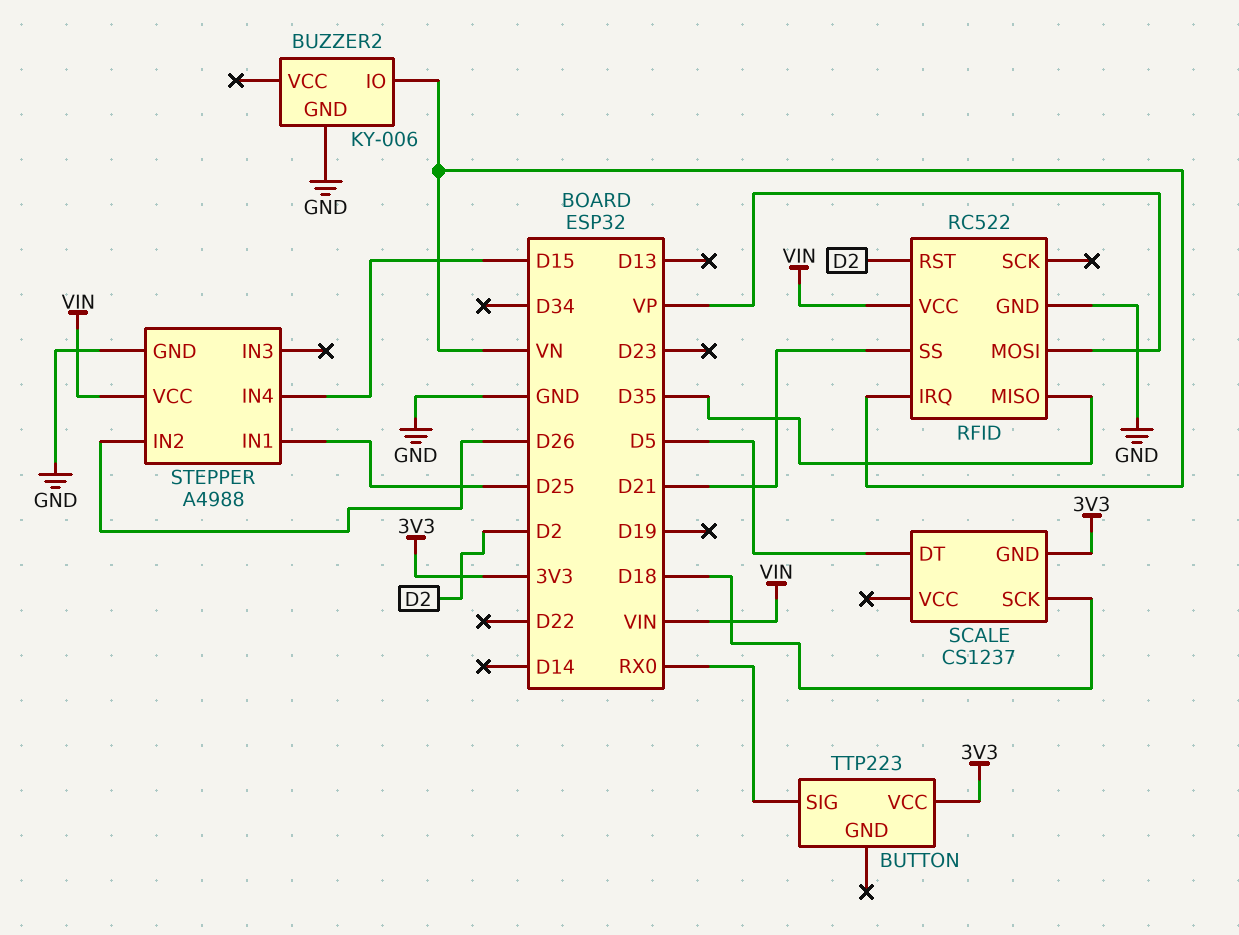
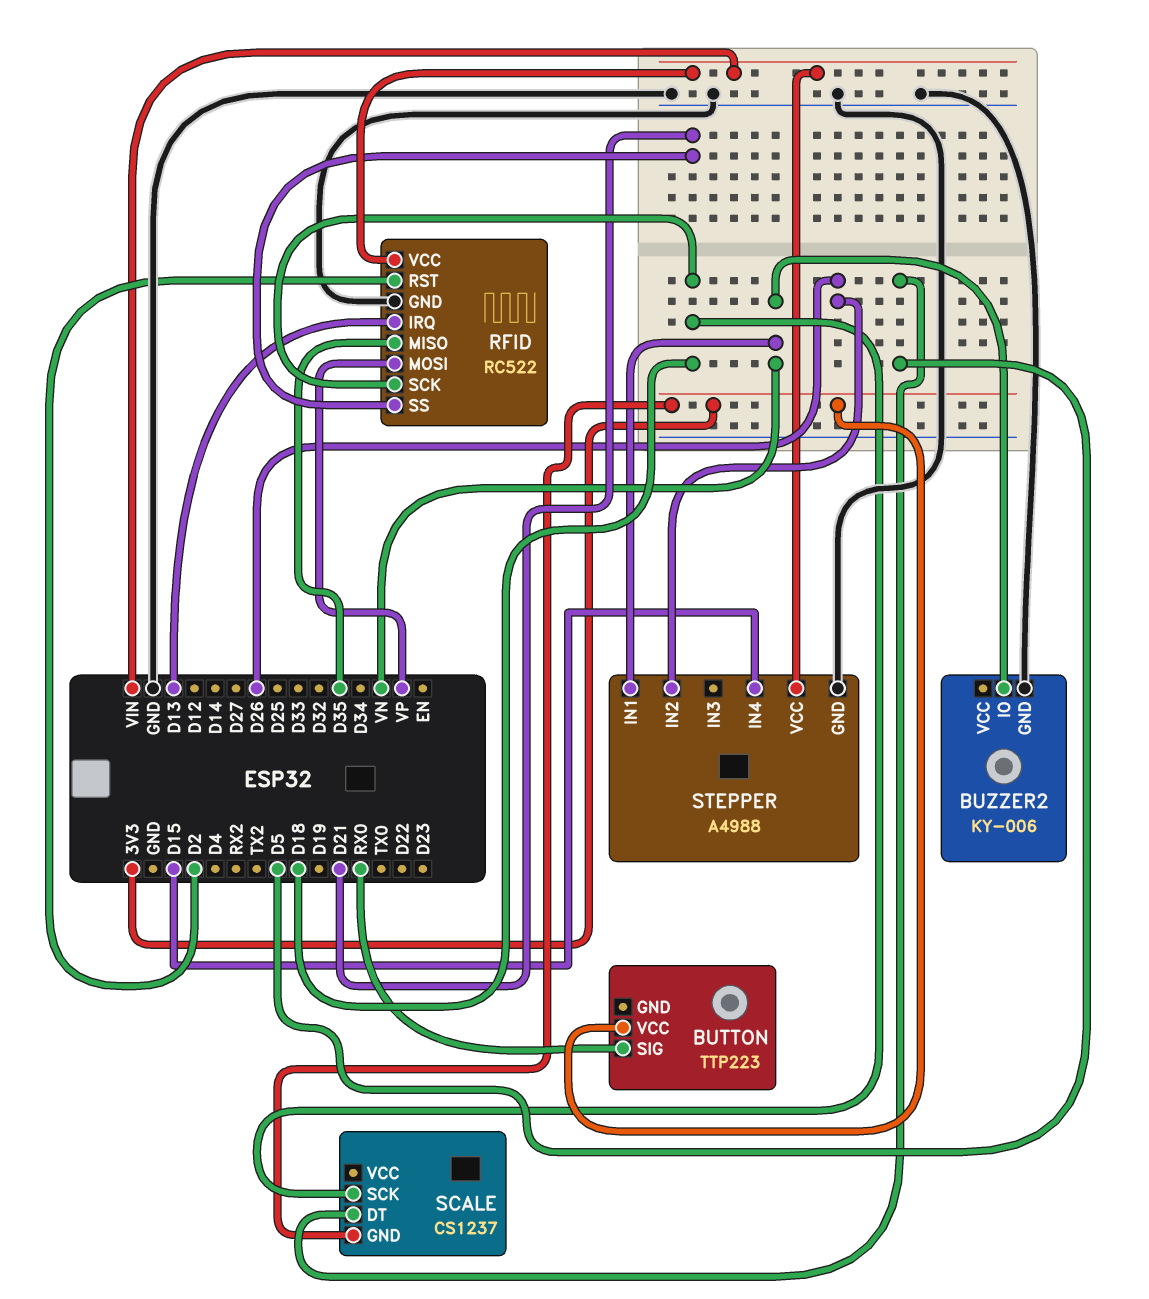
RFID pin IRQ: VN -> D13
RFID pin SCK: none -> D18
STEPPER pin IN1: D25 -> VN

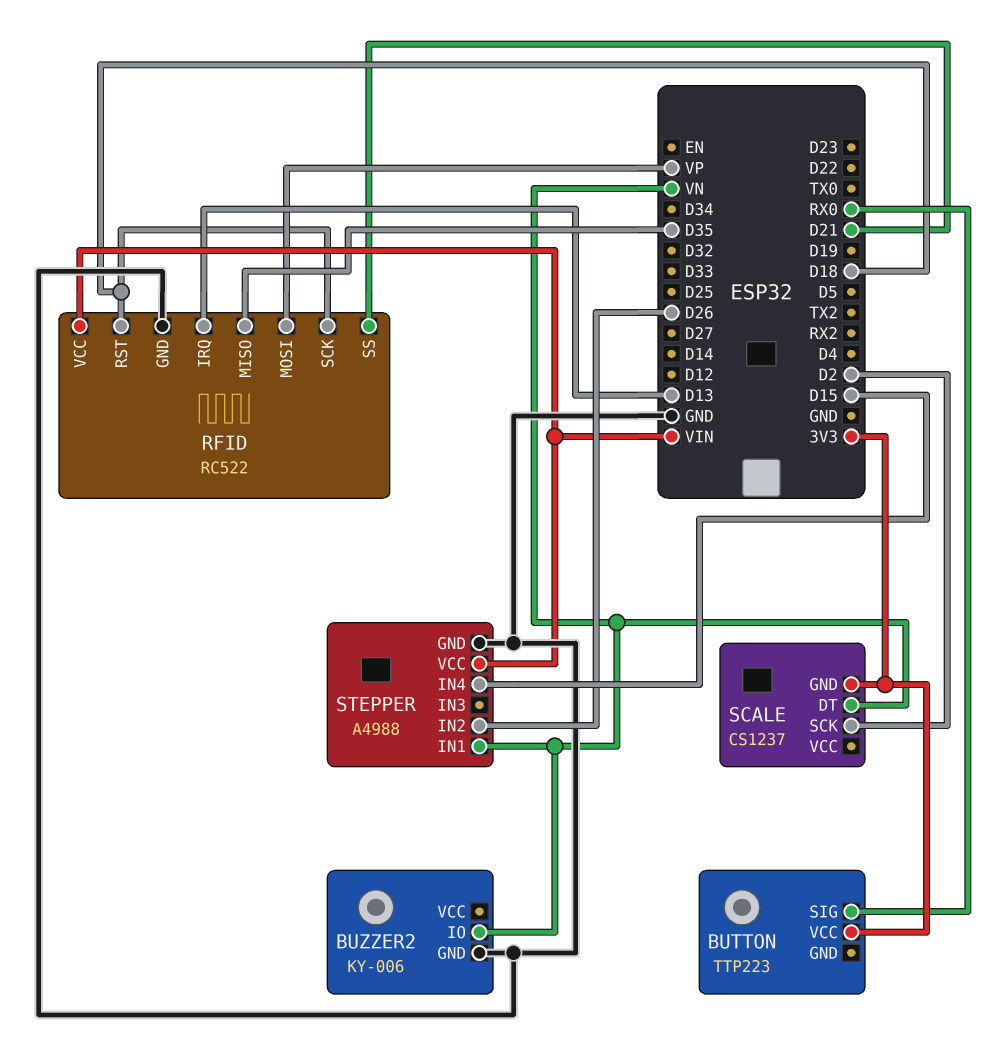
RFID pin RST: D2 -> D18
SCALE pin DT: D5 -> VN
SCALE pin SCK: D18 -> D2

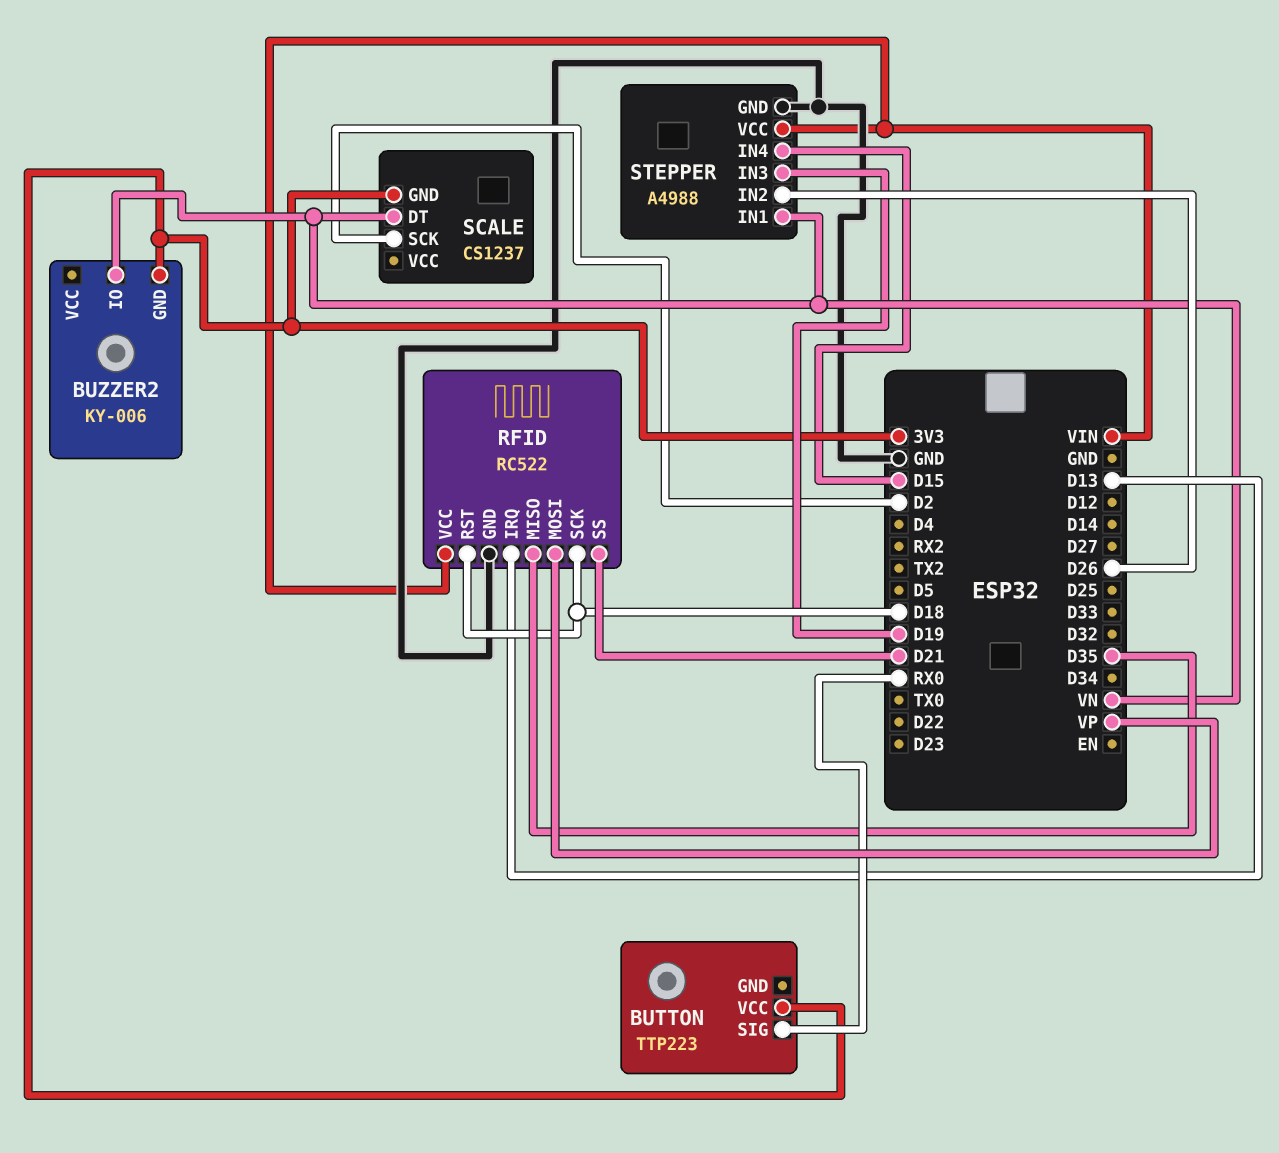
BUZZER2 pin GND: GND -> 3V3
STEPPER pin IN3: none -> D19

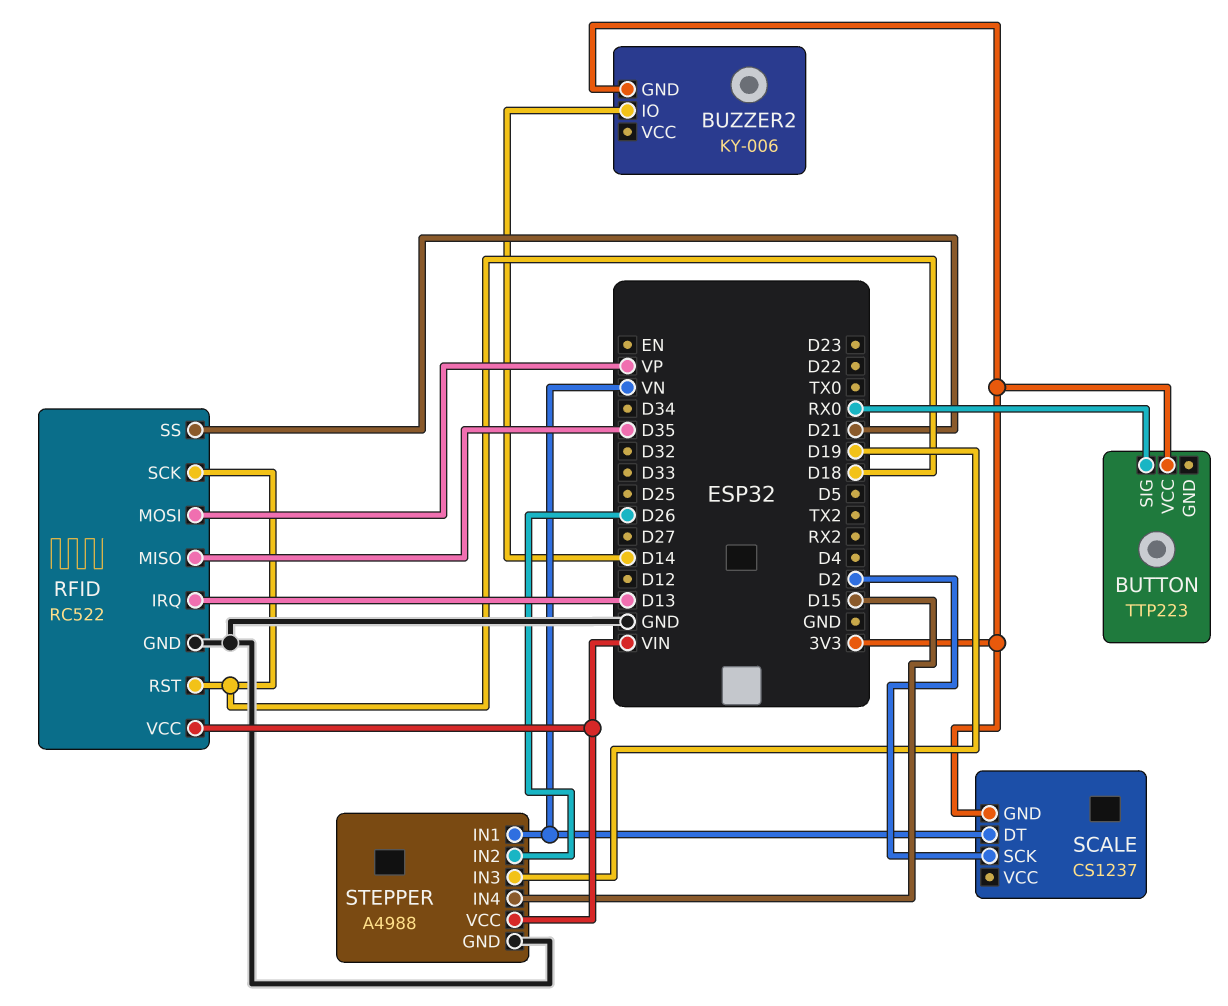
BUZZER2 pin IO: VN -> D14

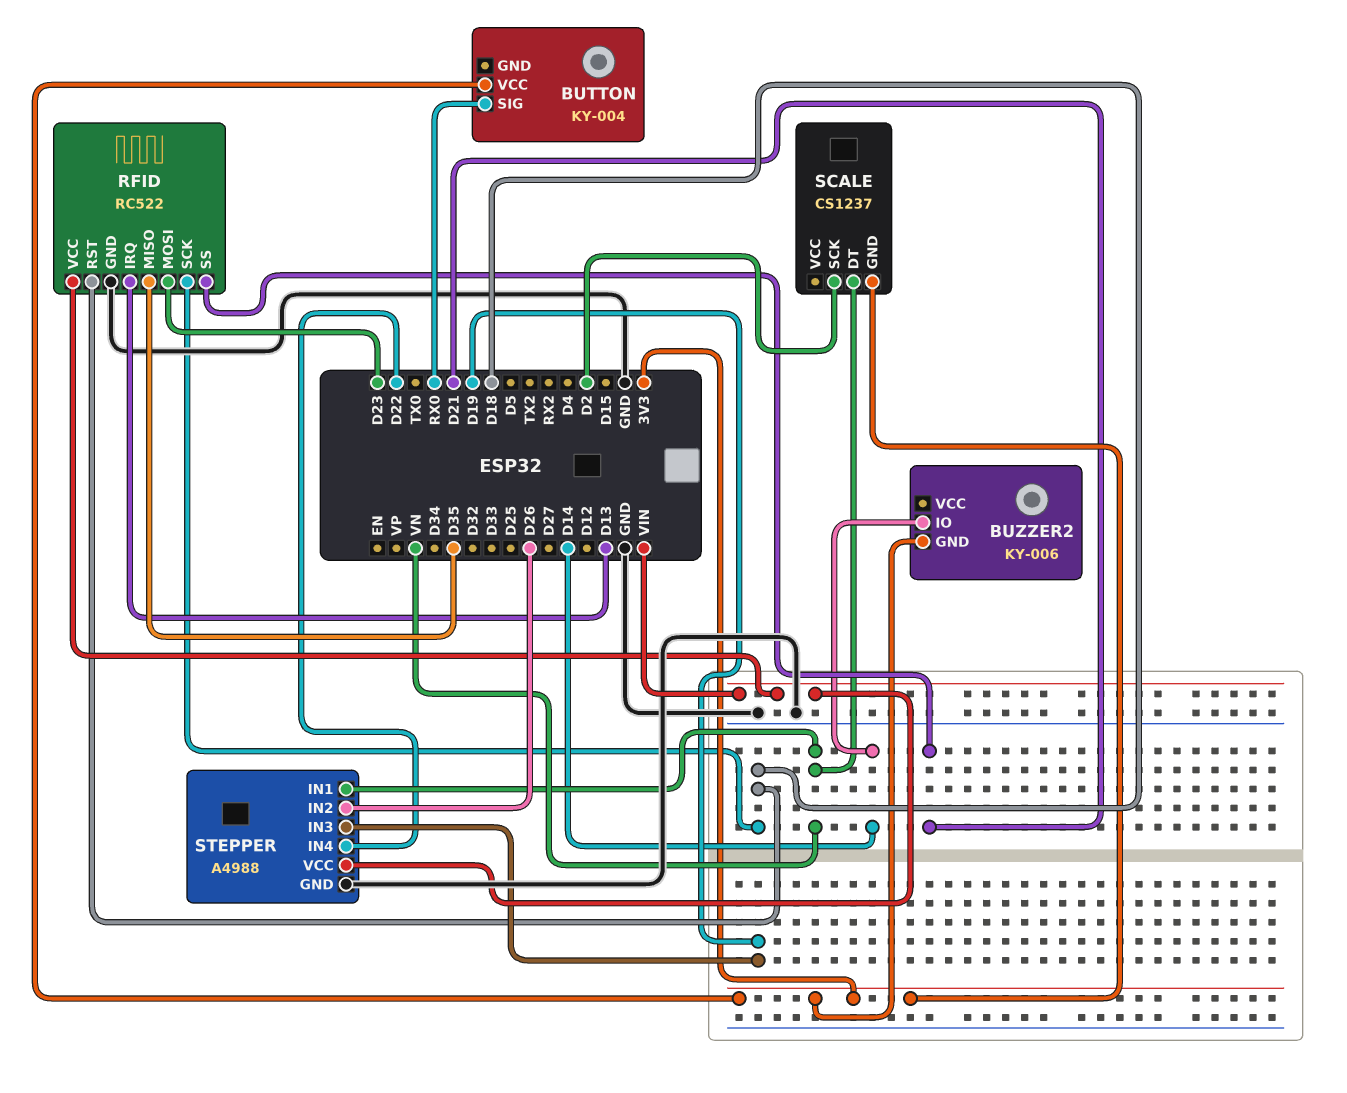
BUTTON: TTP223 -> KY-004
RFID pin MOSI: VP -> D23
STEPPER pin IN4: D15 -> D22

